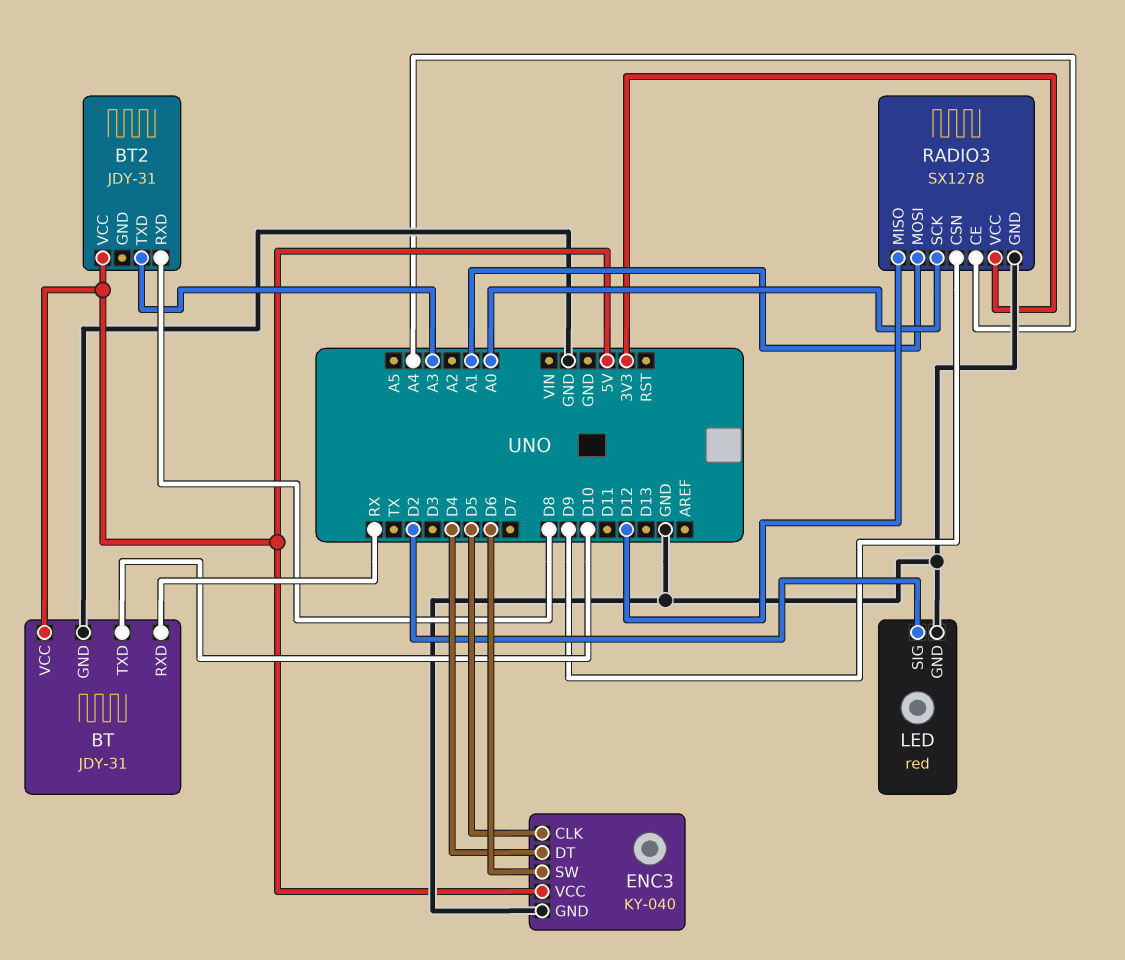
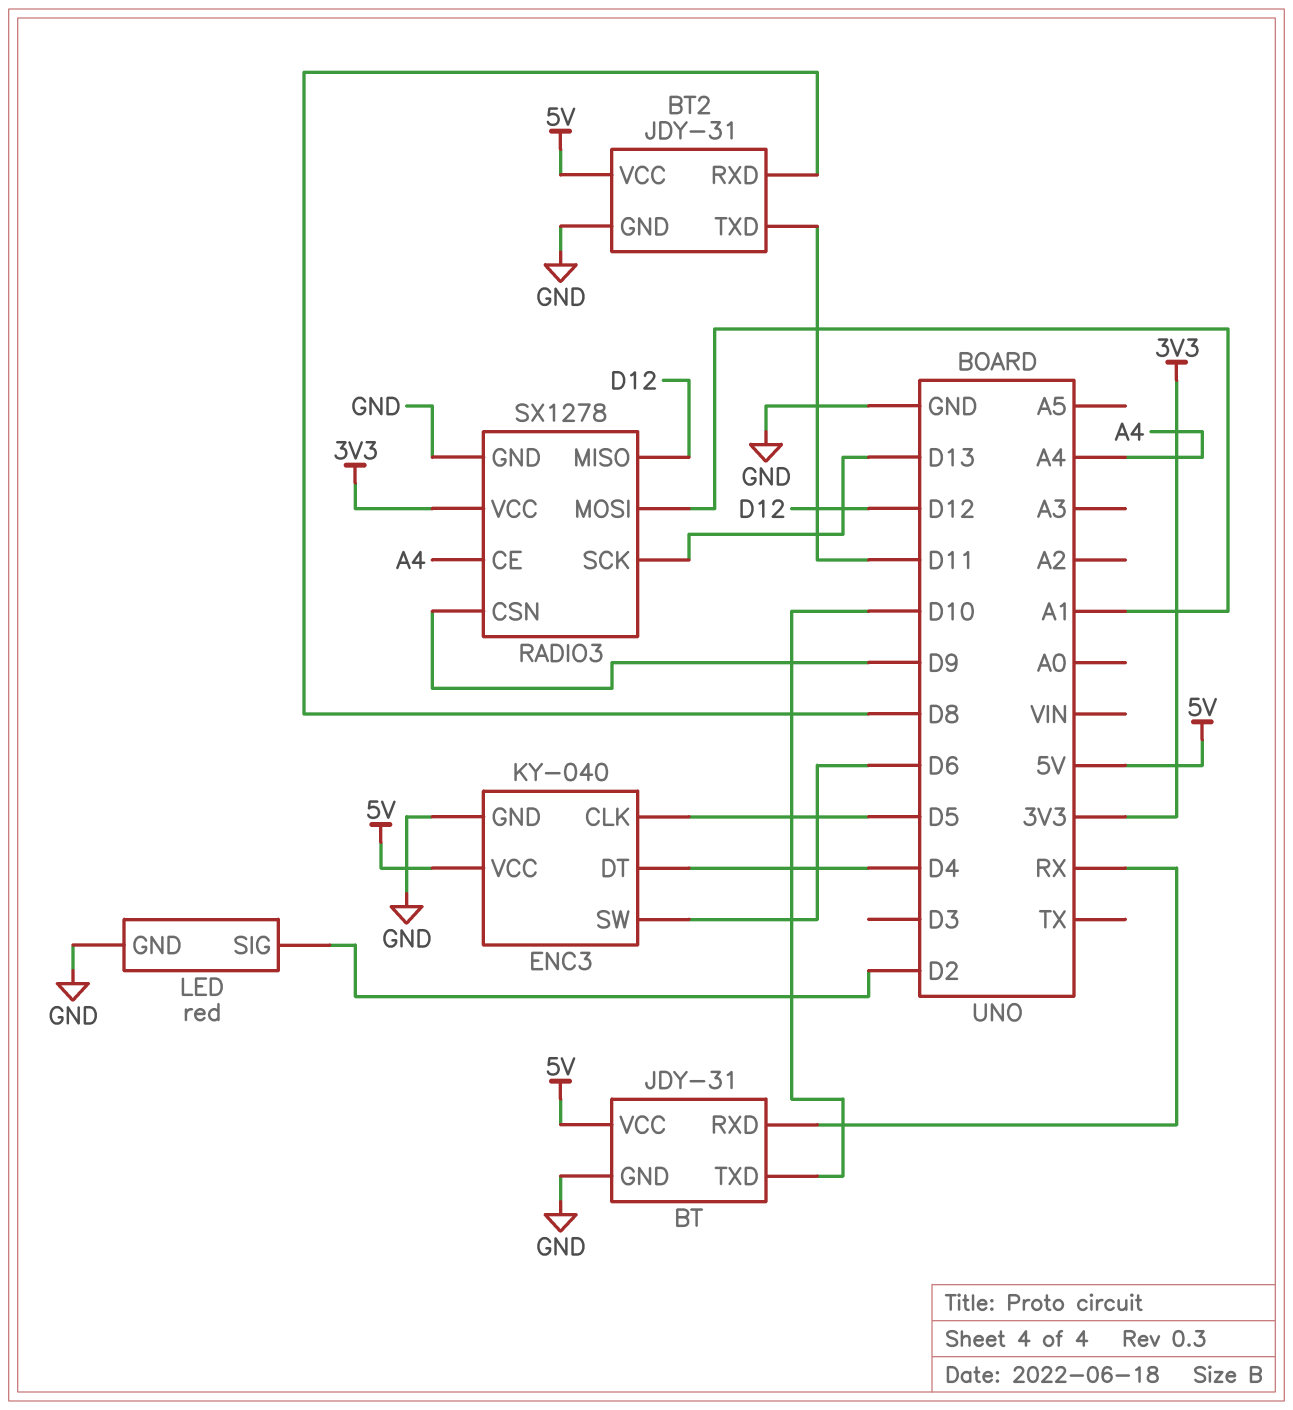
BT2 pin GND: none -> GND
BT2 pin TXD: A3 -> D11
RADIO3 pin SCK: A0 -> D13

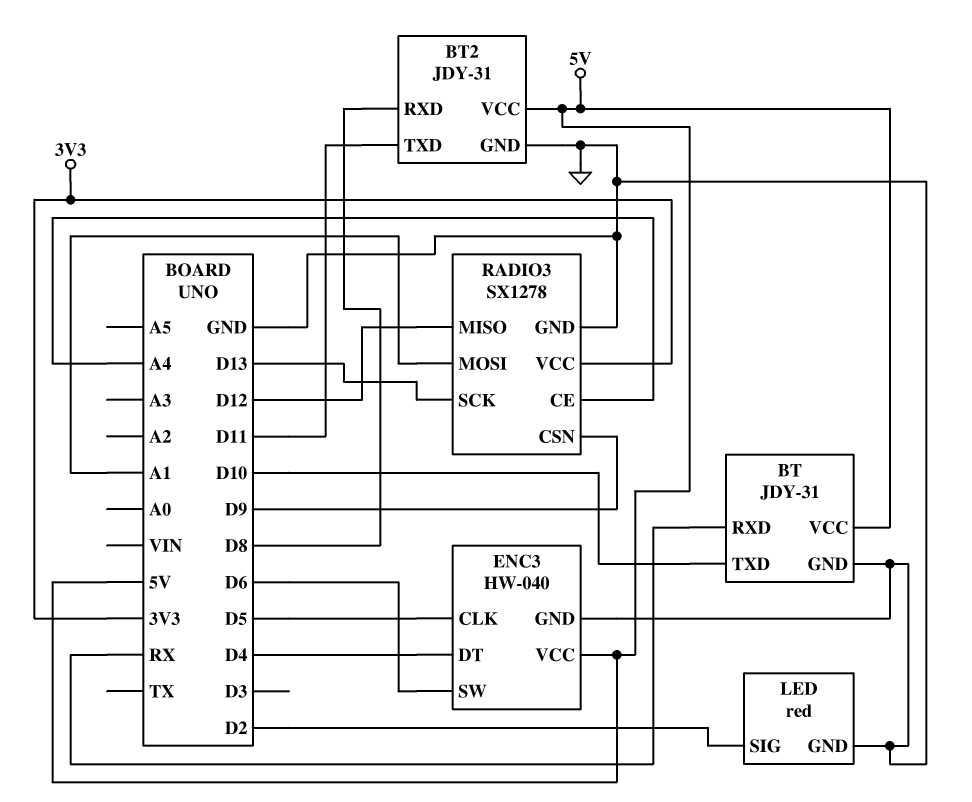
ENC3: KY-040 -> HW-040

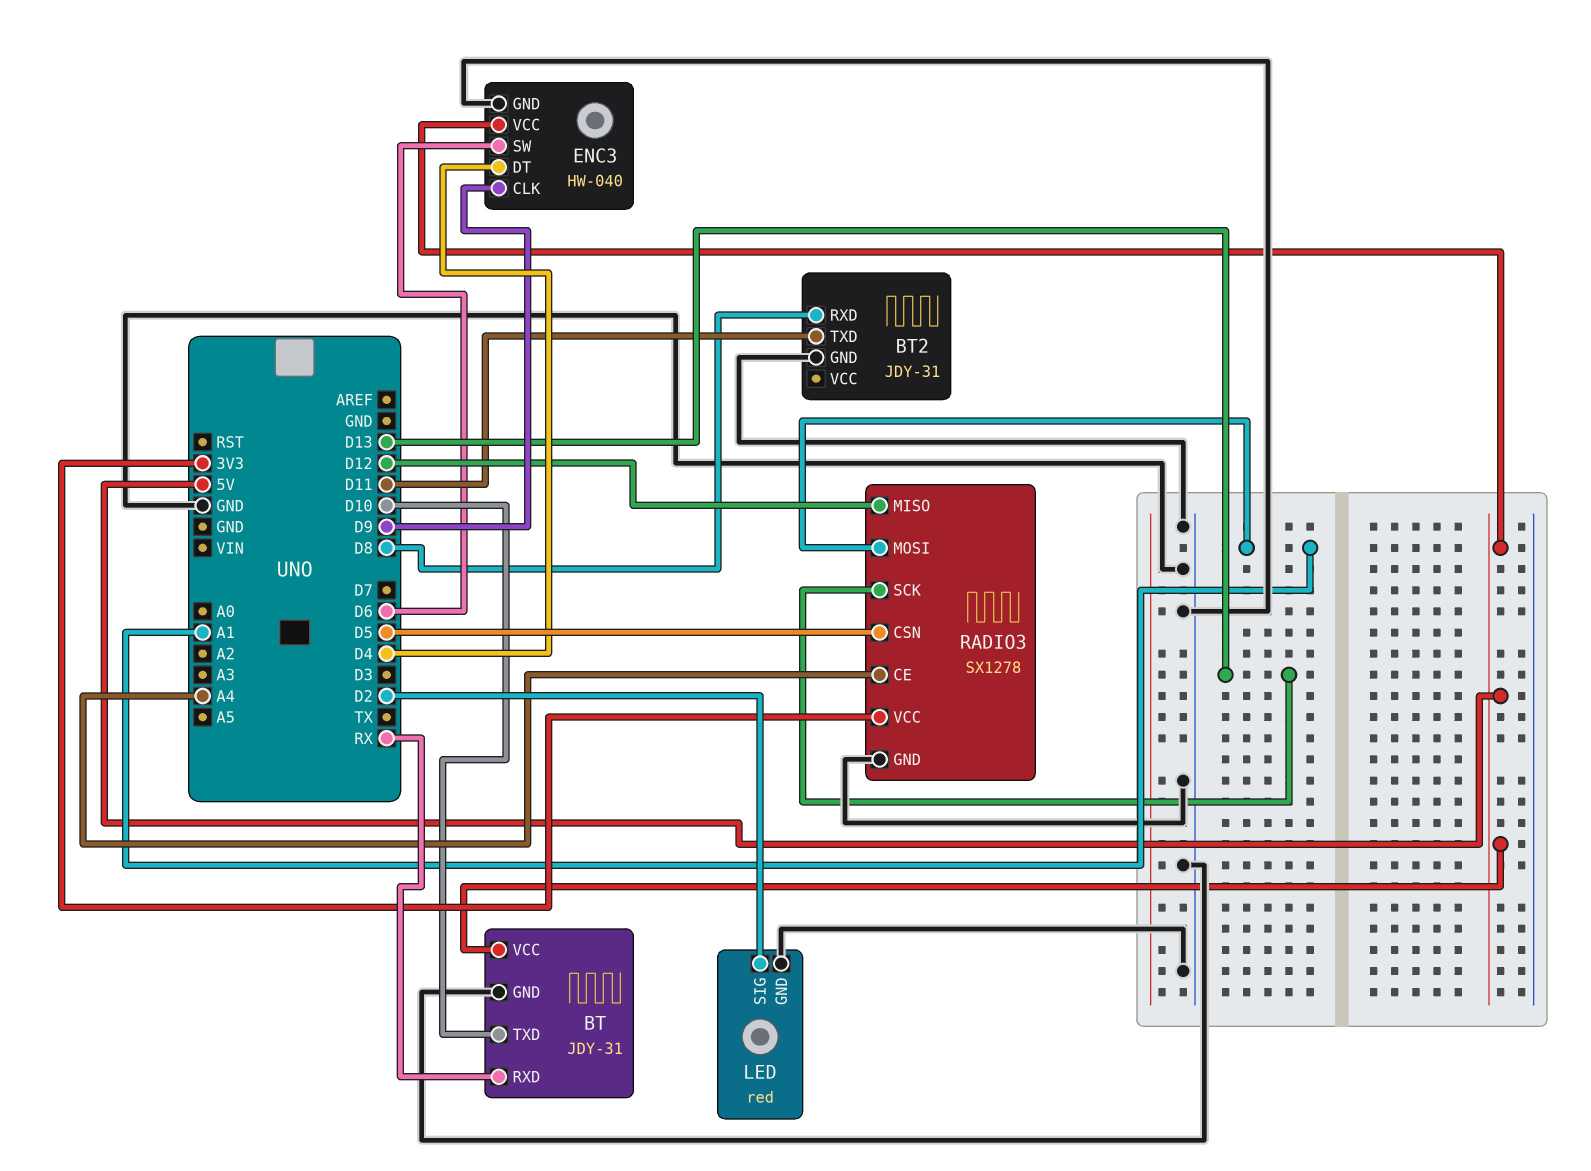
BT2 pin VCC: 5V -> none
ENC3 pin CLK: D5 -> D9
RADIO3 pin CSN: D9 -> D5

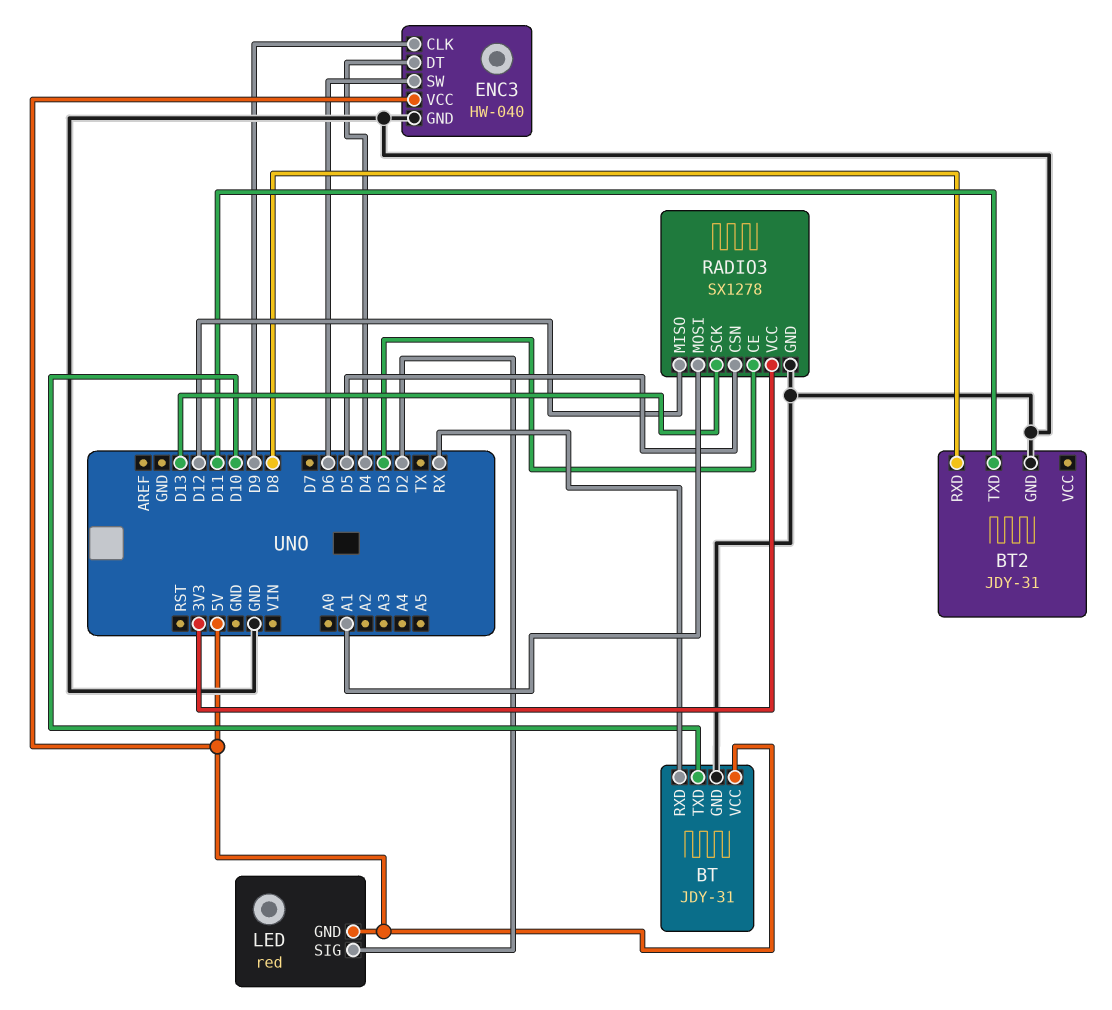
LED pin GND: GND -> 5V
RADIO3 pin CE: A4 -> D3

